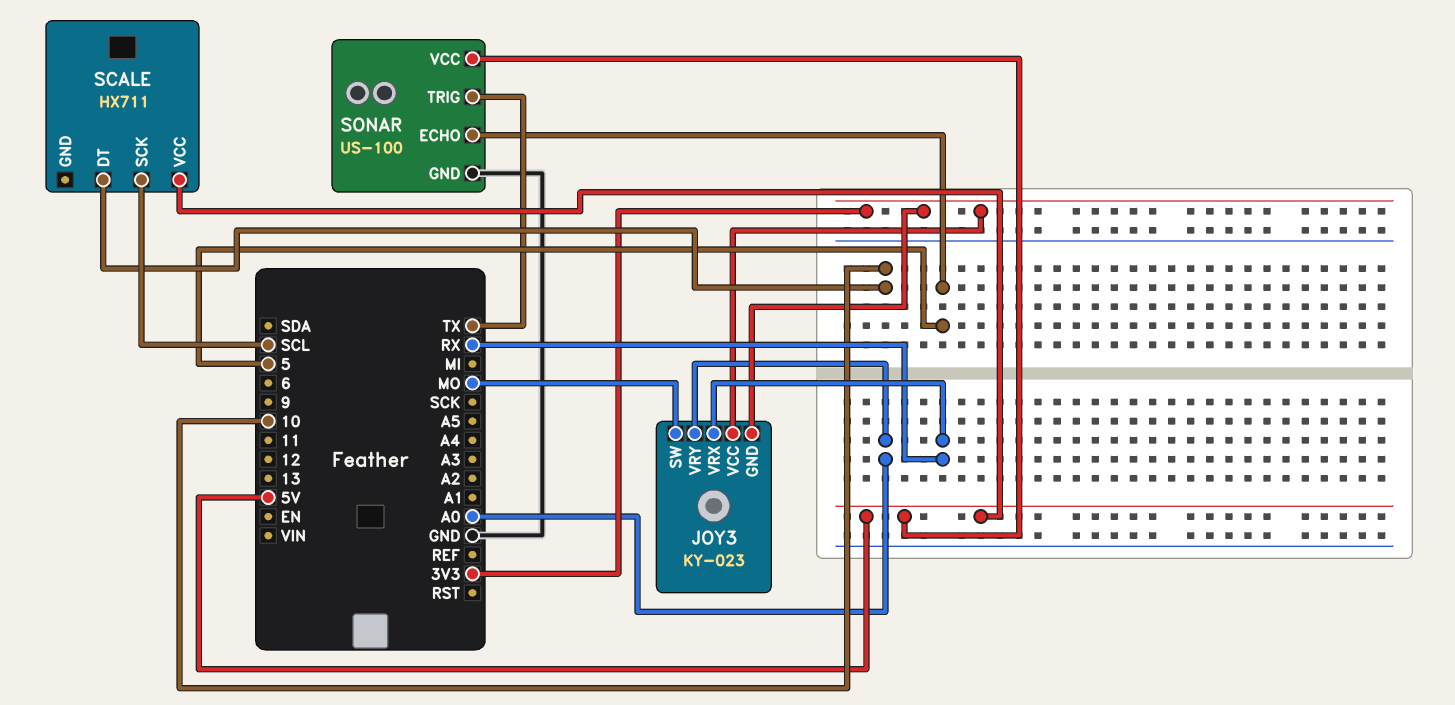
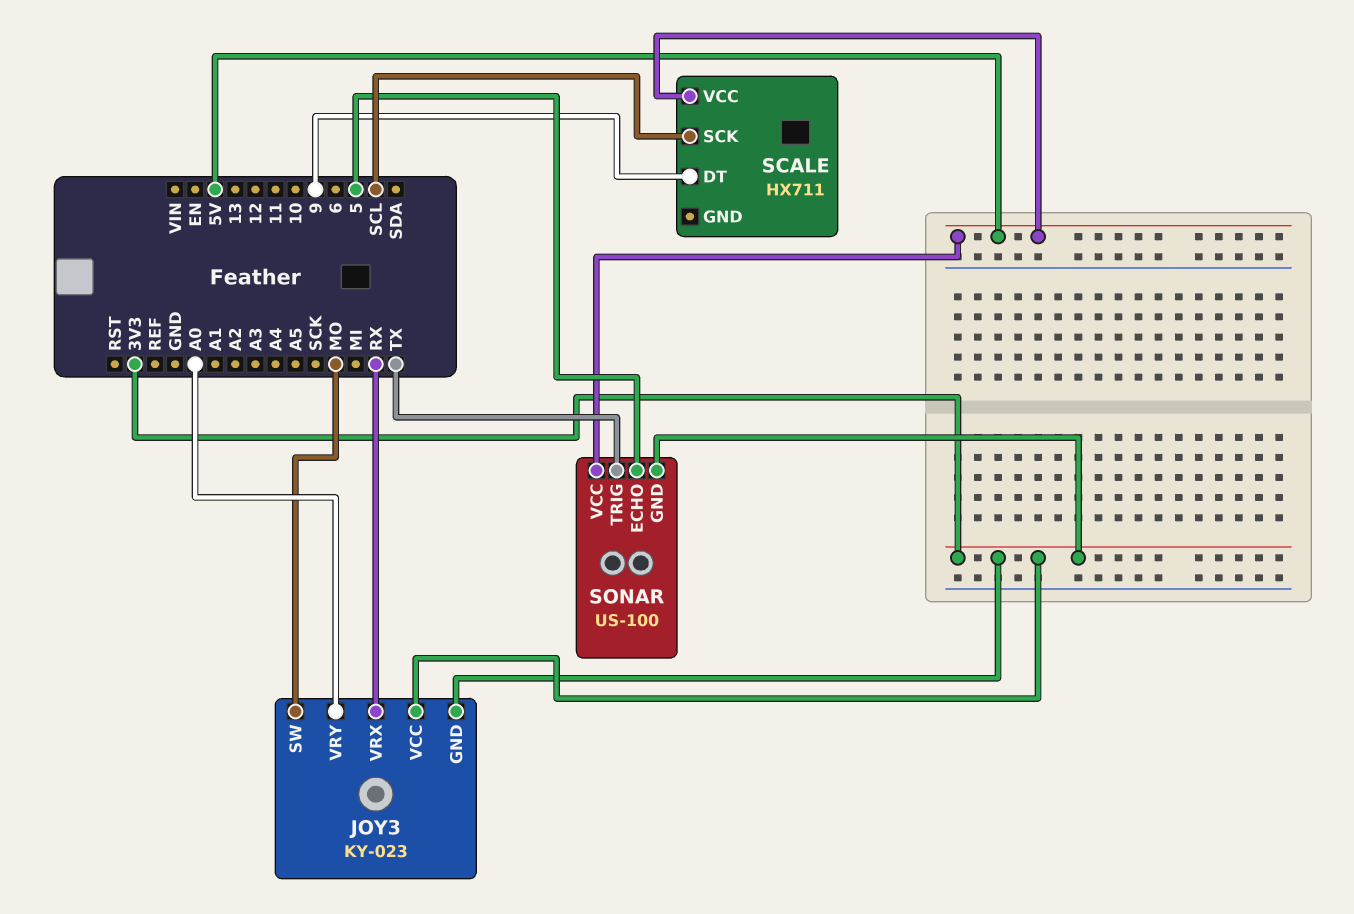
SCALE pin DT: 10 -> 9
SONAR pin GND: GND -> 3V3

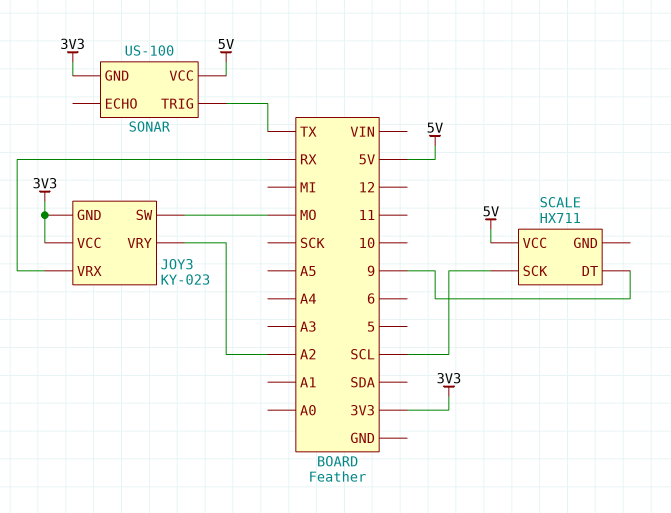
JOY3 pin VRY: A0 -> A2
SONAR pin ECHO: 5 -> none

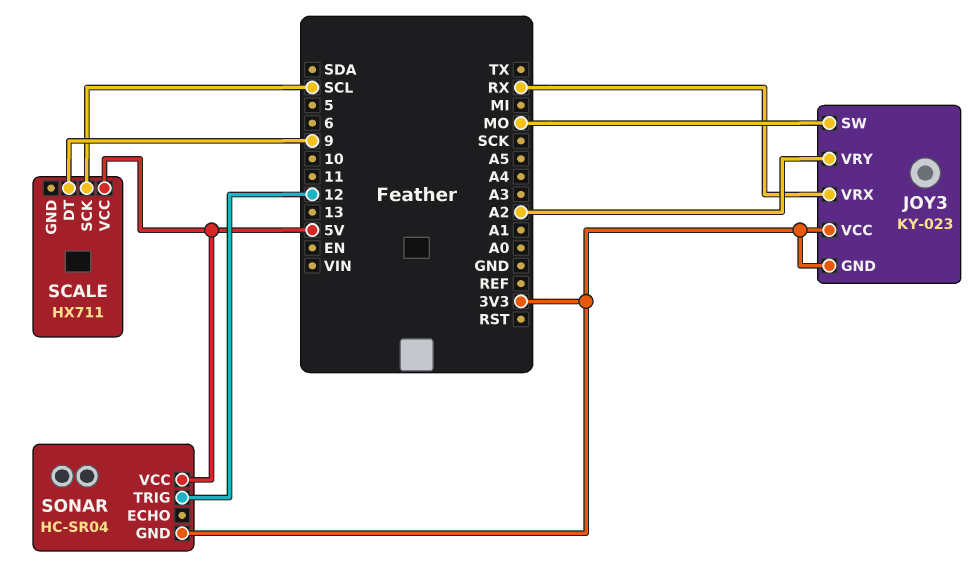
SONAR: US-100 -> HC-SR04
SONAR pin TRIG: TX -> 12

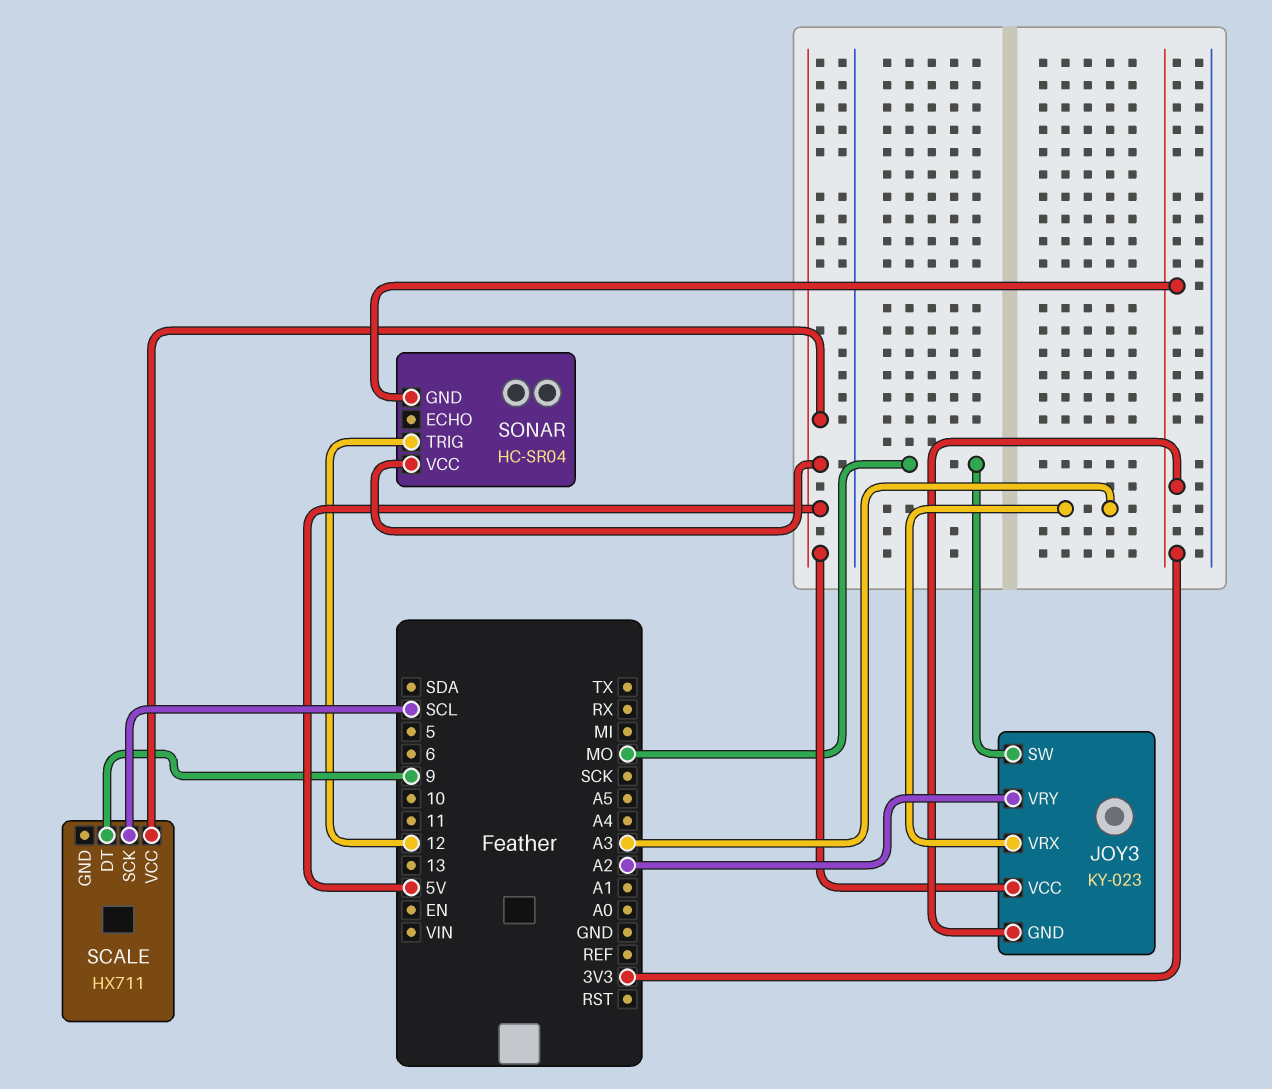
JOY3 pin VCC: 3V3 -> 5V
JOY3 pin VRX: RX -> A3

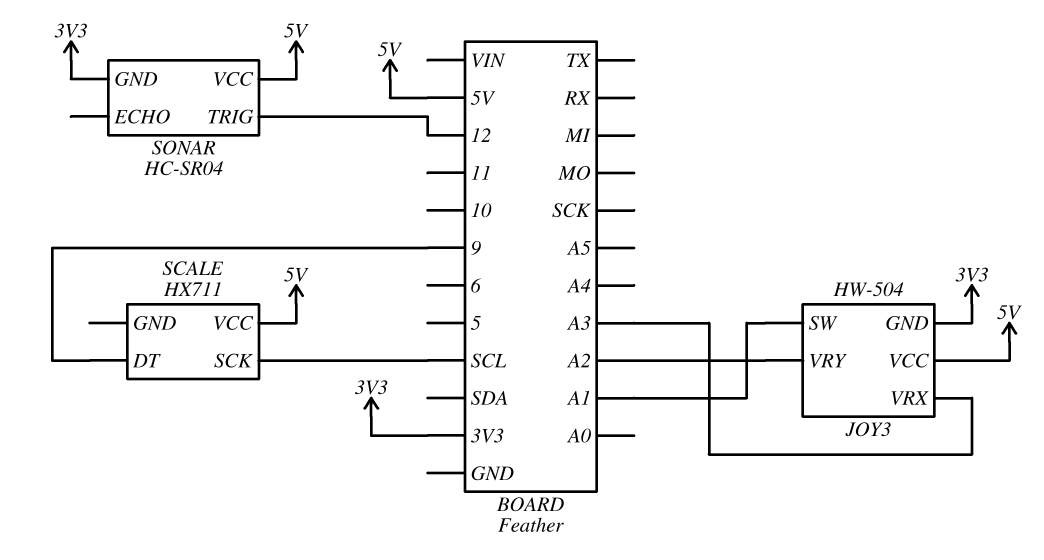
JOY3: KY-023 -> HW-504
JOY3 pin SW: MO -> A1

